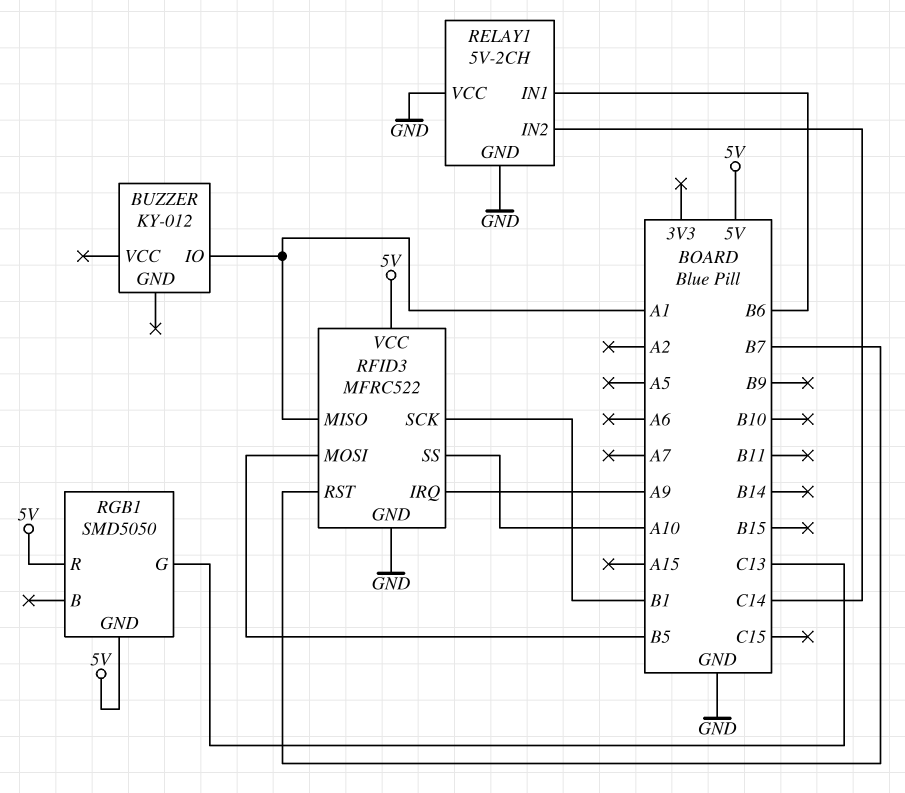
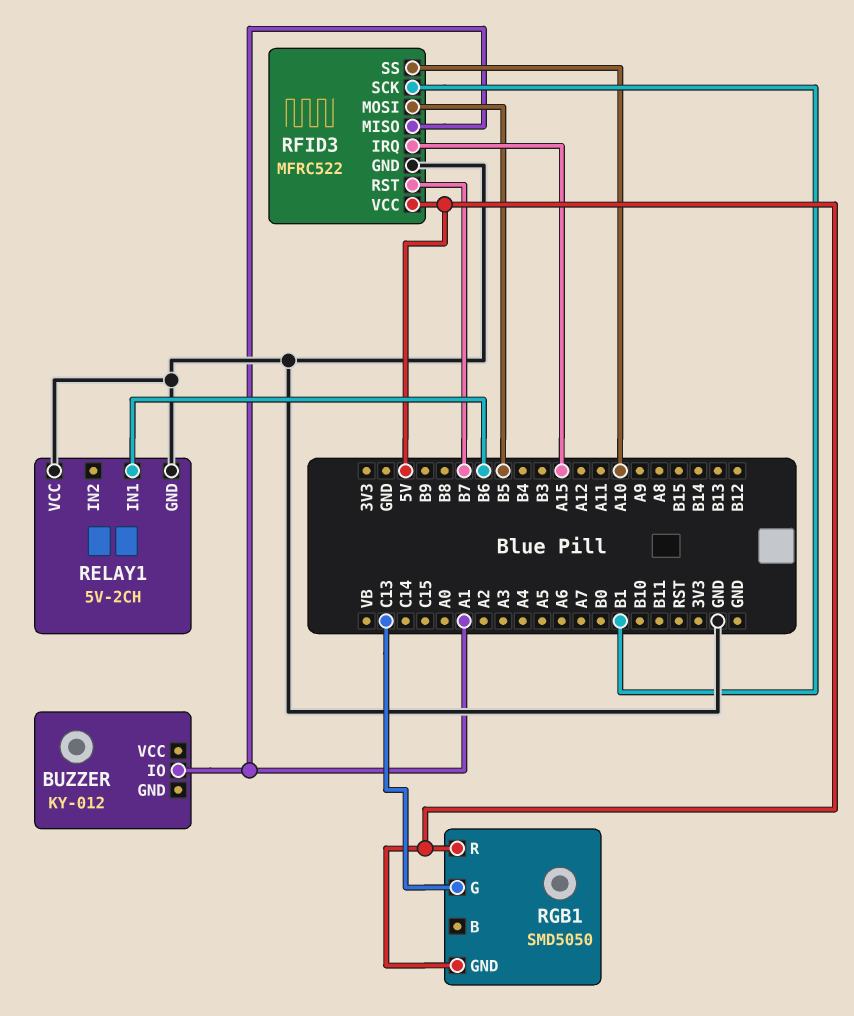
RELAY1 pin IN2: C14 -> none
RFID3 pin IRQ: A9 -> A15

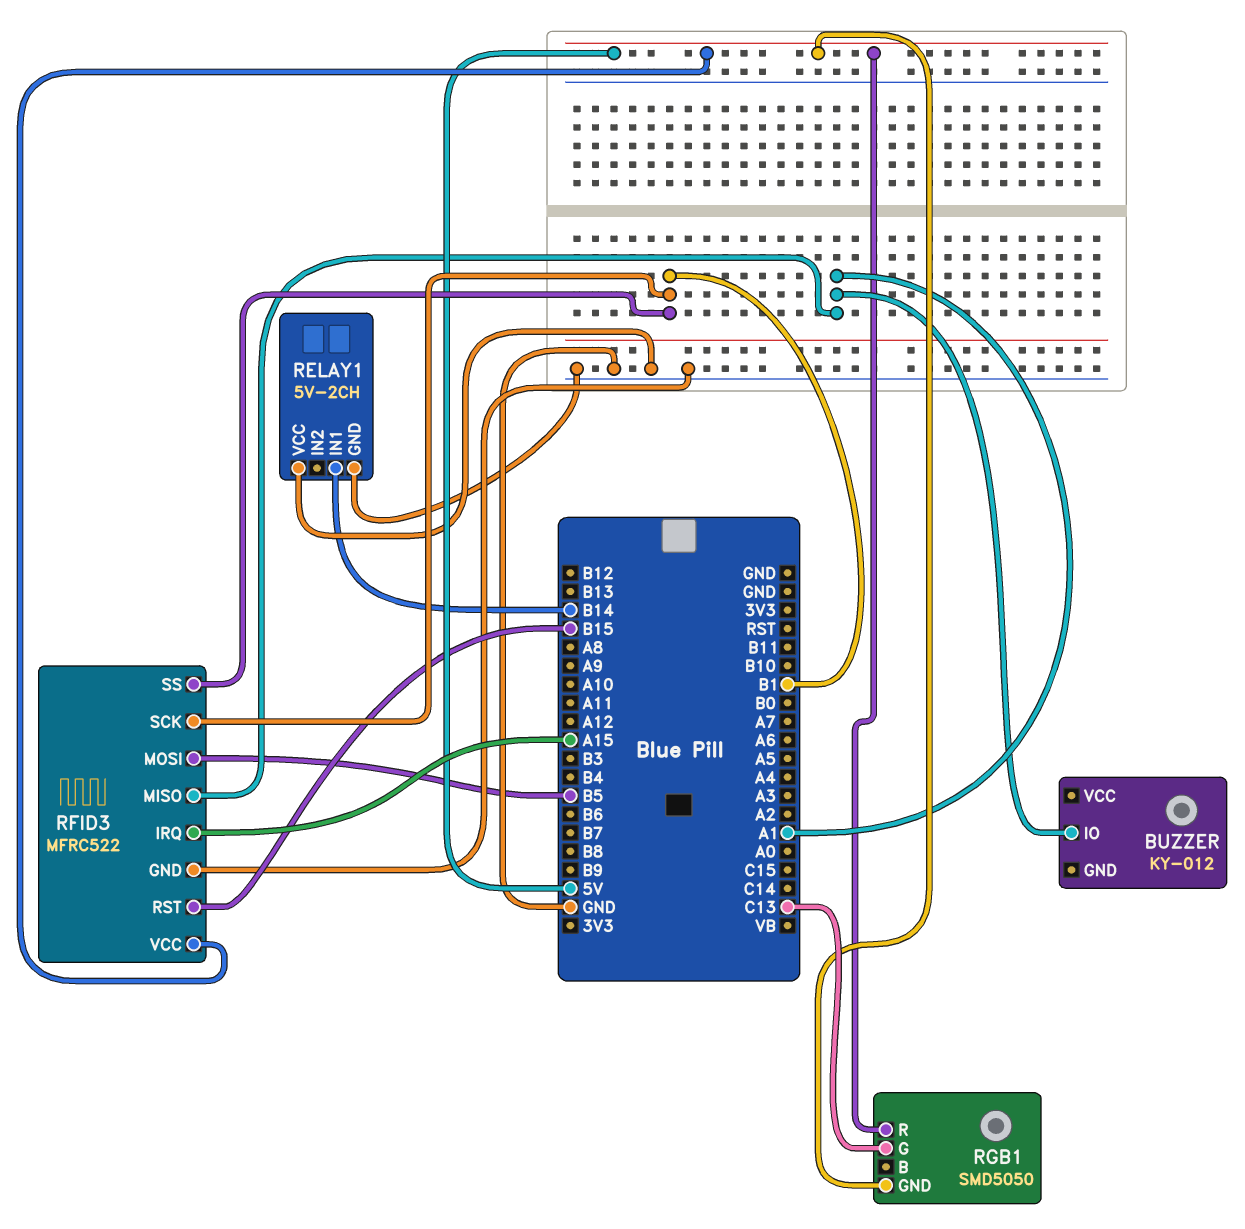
RELAY1 pin IN1: B6 -> B14
RFID3 pin RST: B7 -> B15
RFID3 pin SS: A10 -> B1

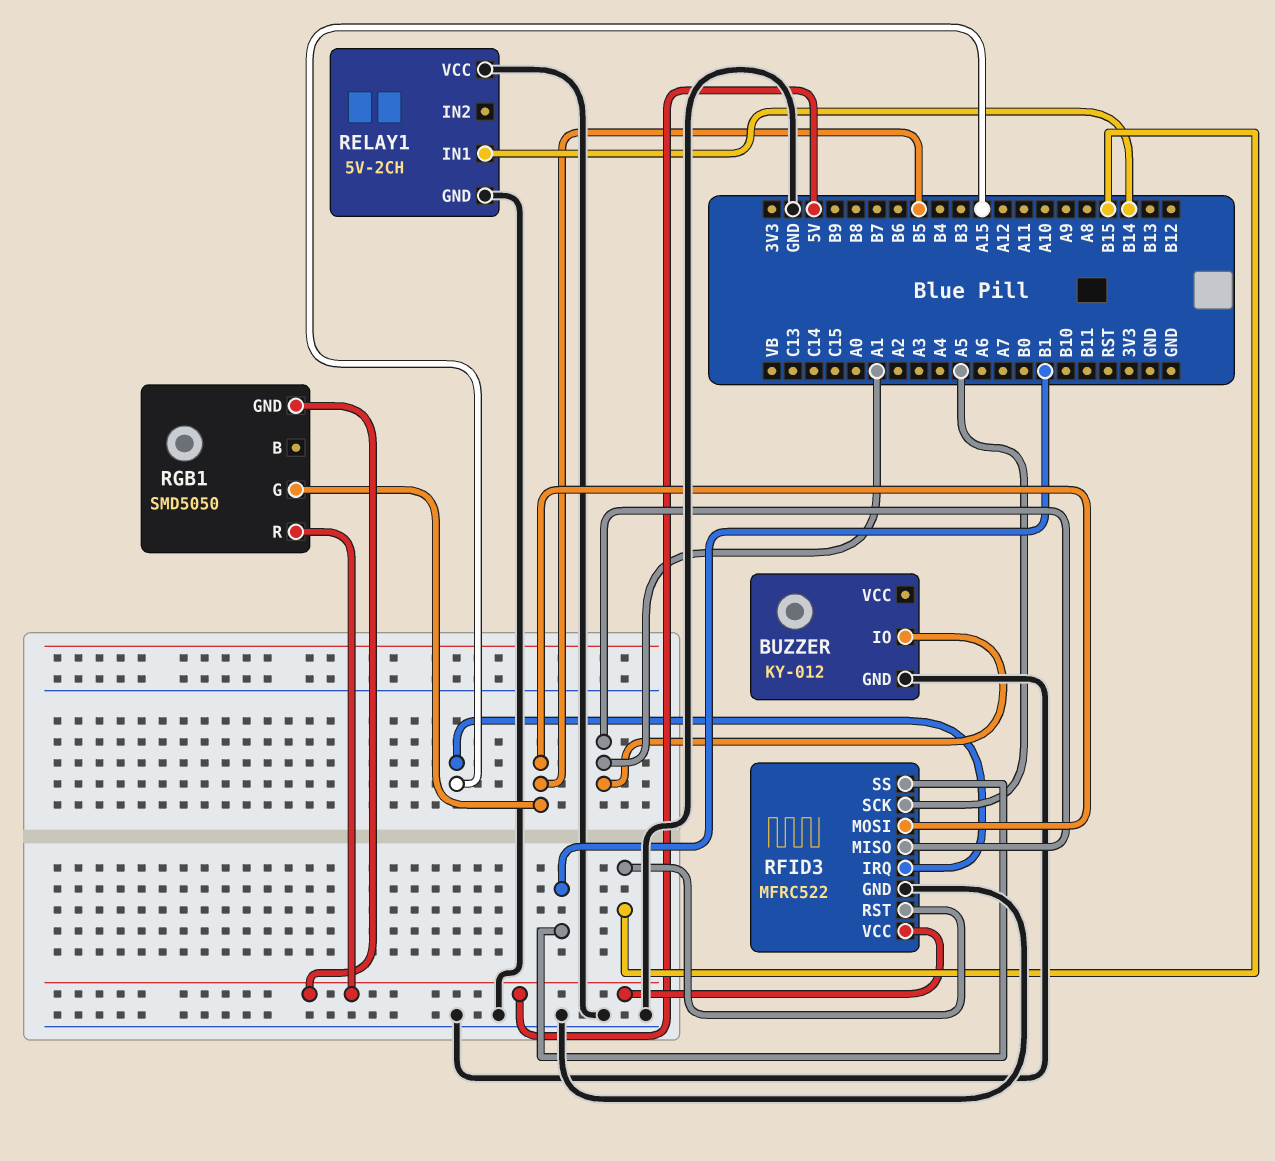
BUZZER pin GND: none -> GND
RFID3 pin SCK: B1 -> A5
RGB1 pin G: C13 -> B5

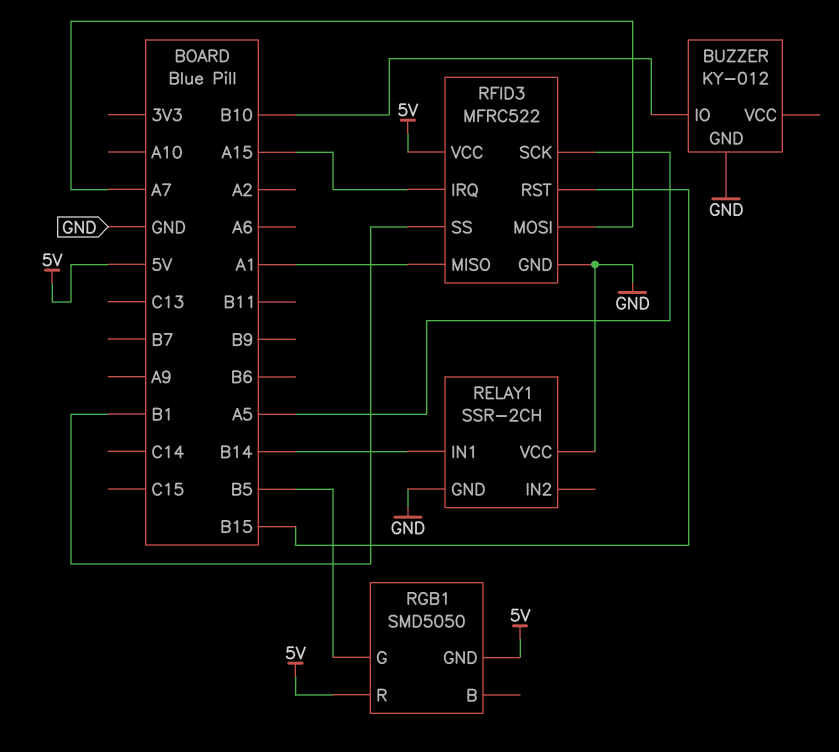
BUZZER pin IO: A1 -> B10
RELAY1: 5V-2CH -> SSR-2CH
RFID3 pin MOSI: B5 -> A7

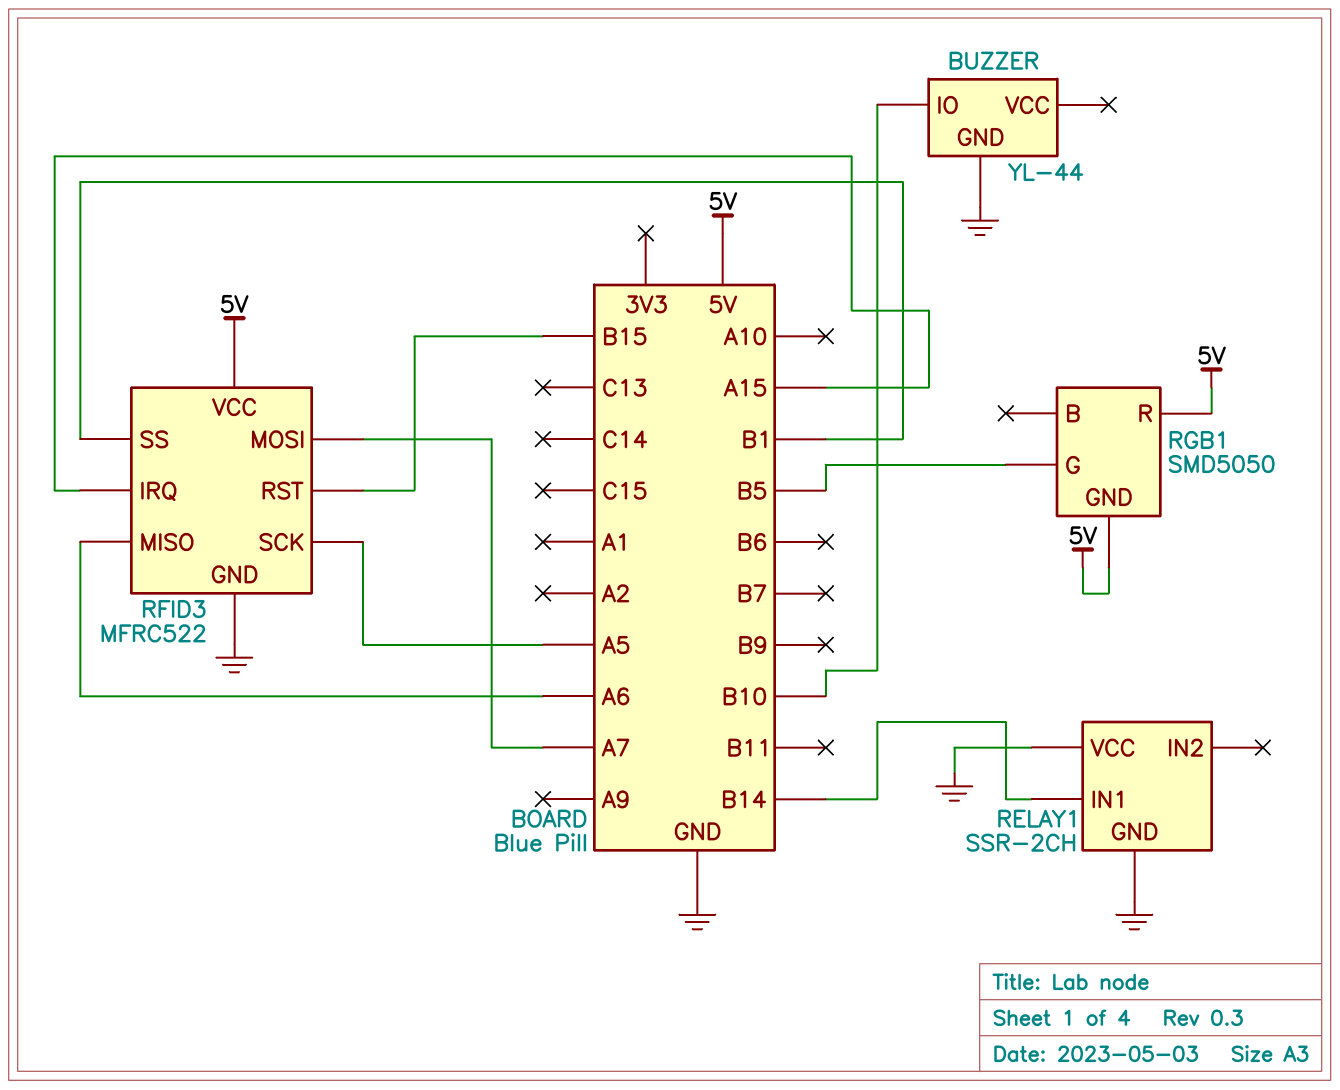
BUZZER: KY-012 -> YL-44
RFID3 pin MISO: A1 -> A6

